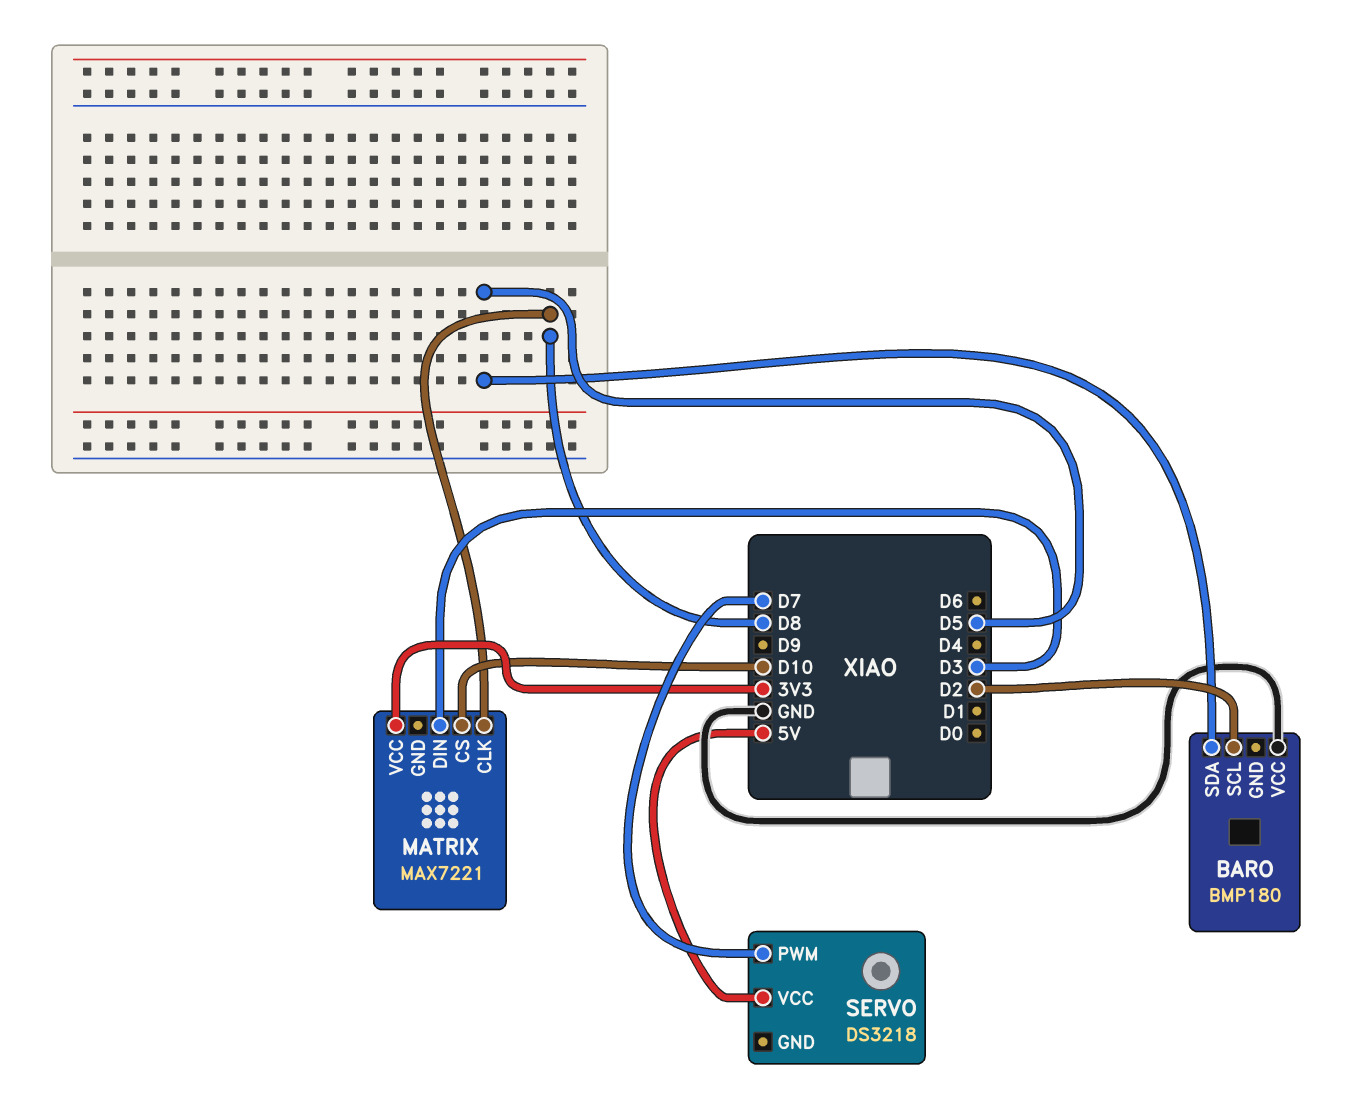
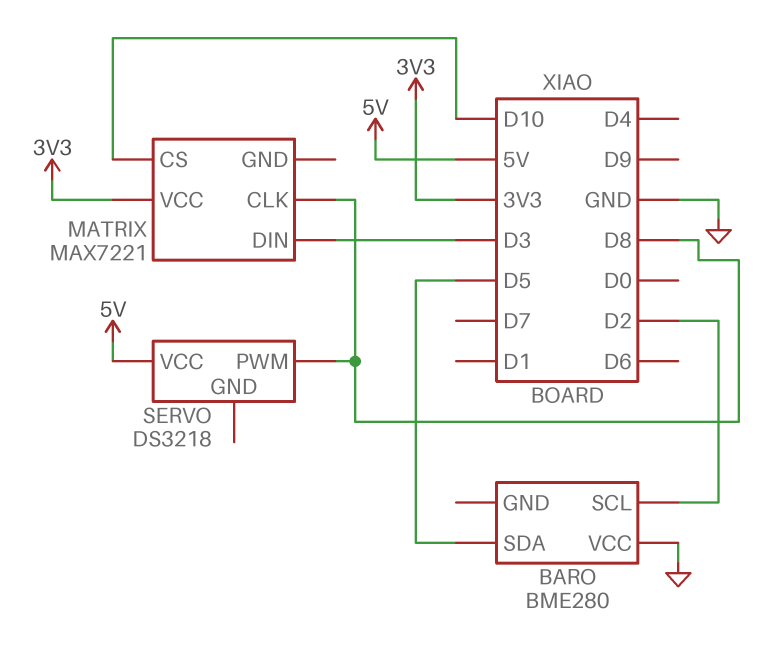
BARO: BMP180 -> BME280
SERVO pin PWM: D7 -> D8

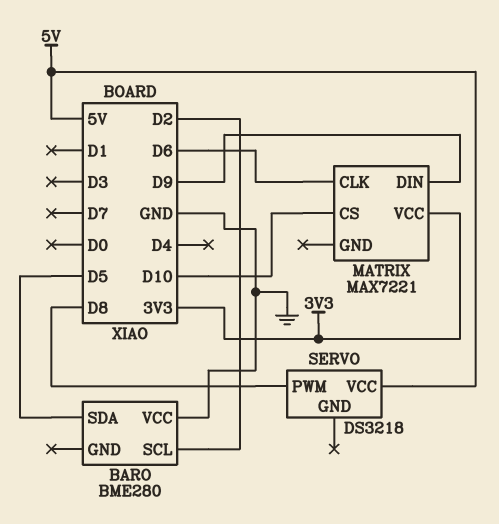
MATRIX pin CLK: D8 -> D6
MATRIX pin DIN: D3 -> D9

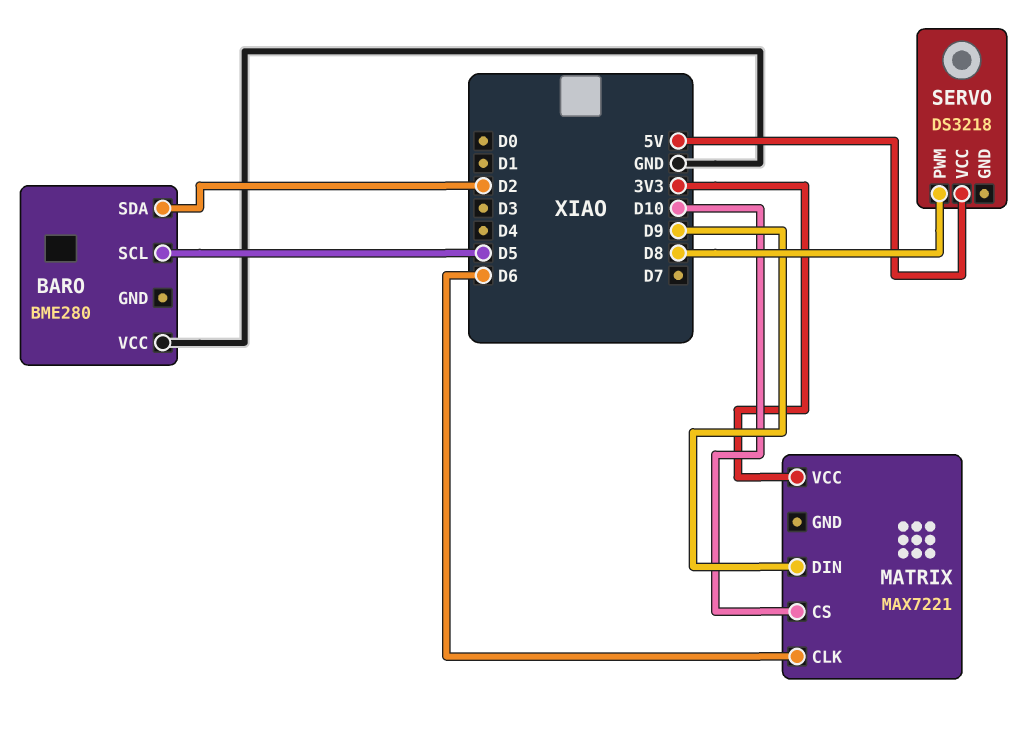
BARO pin SCL: D2 -> D5
BARO pin SDA: D5 -> D2

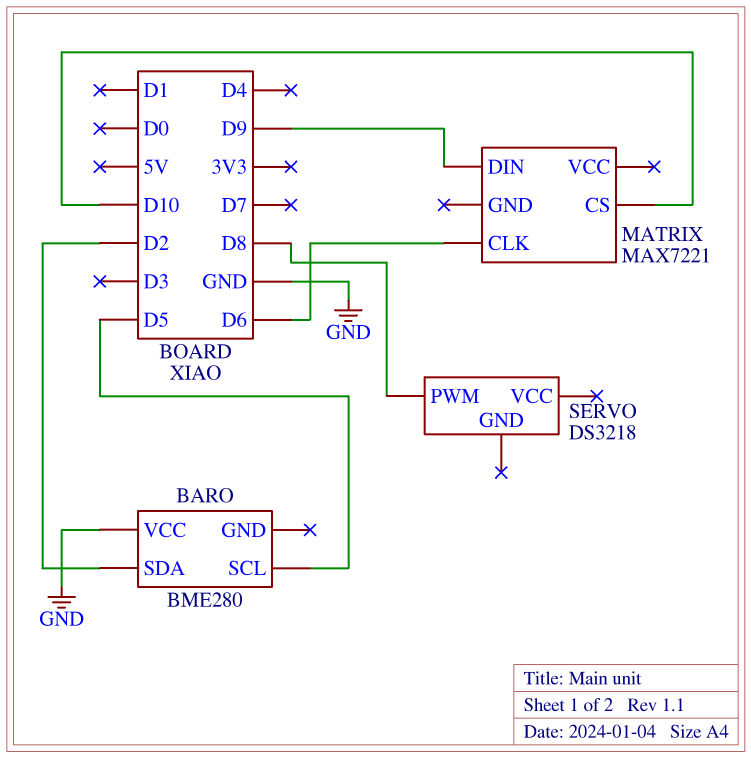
MATRIX pin VCC: 3V3 -> none
SERVO pin VCC: 5V -> none

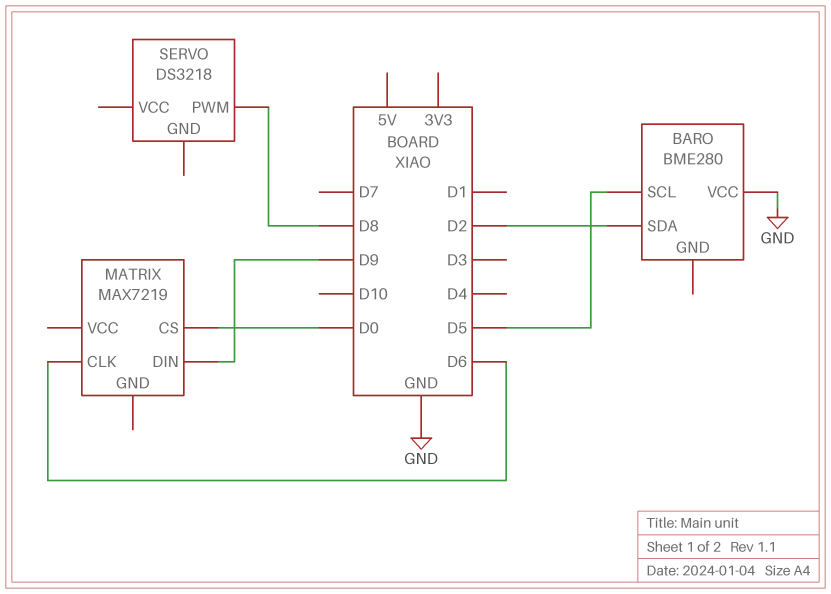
MATRIX: MAX7221 -> MAX7219
MATRIX pin CS: D10 -> D0

